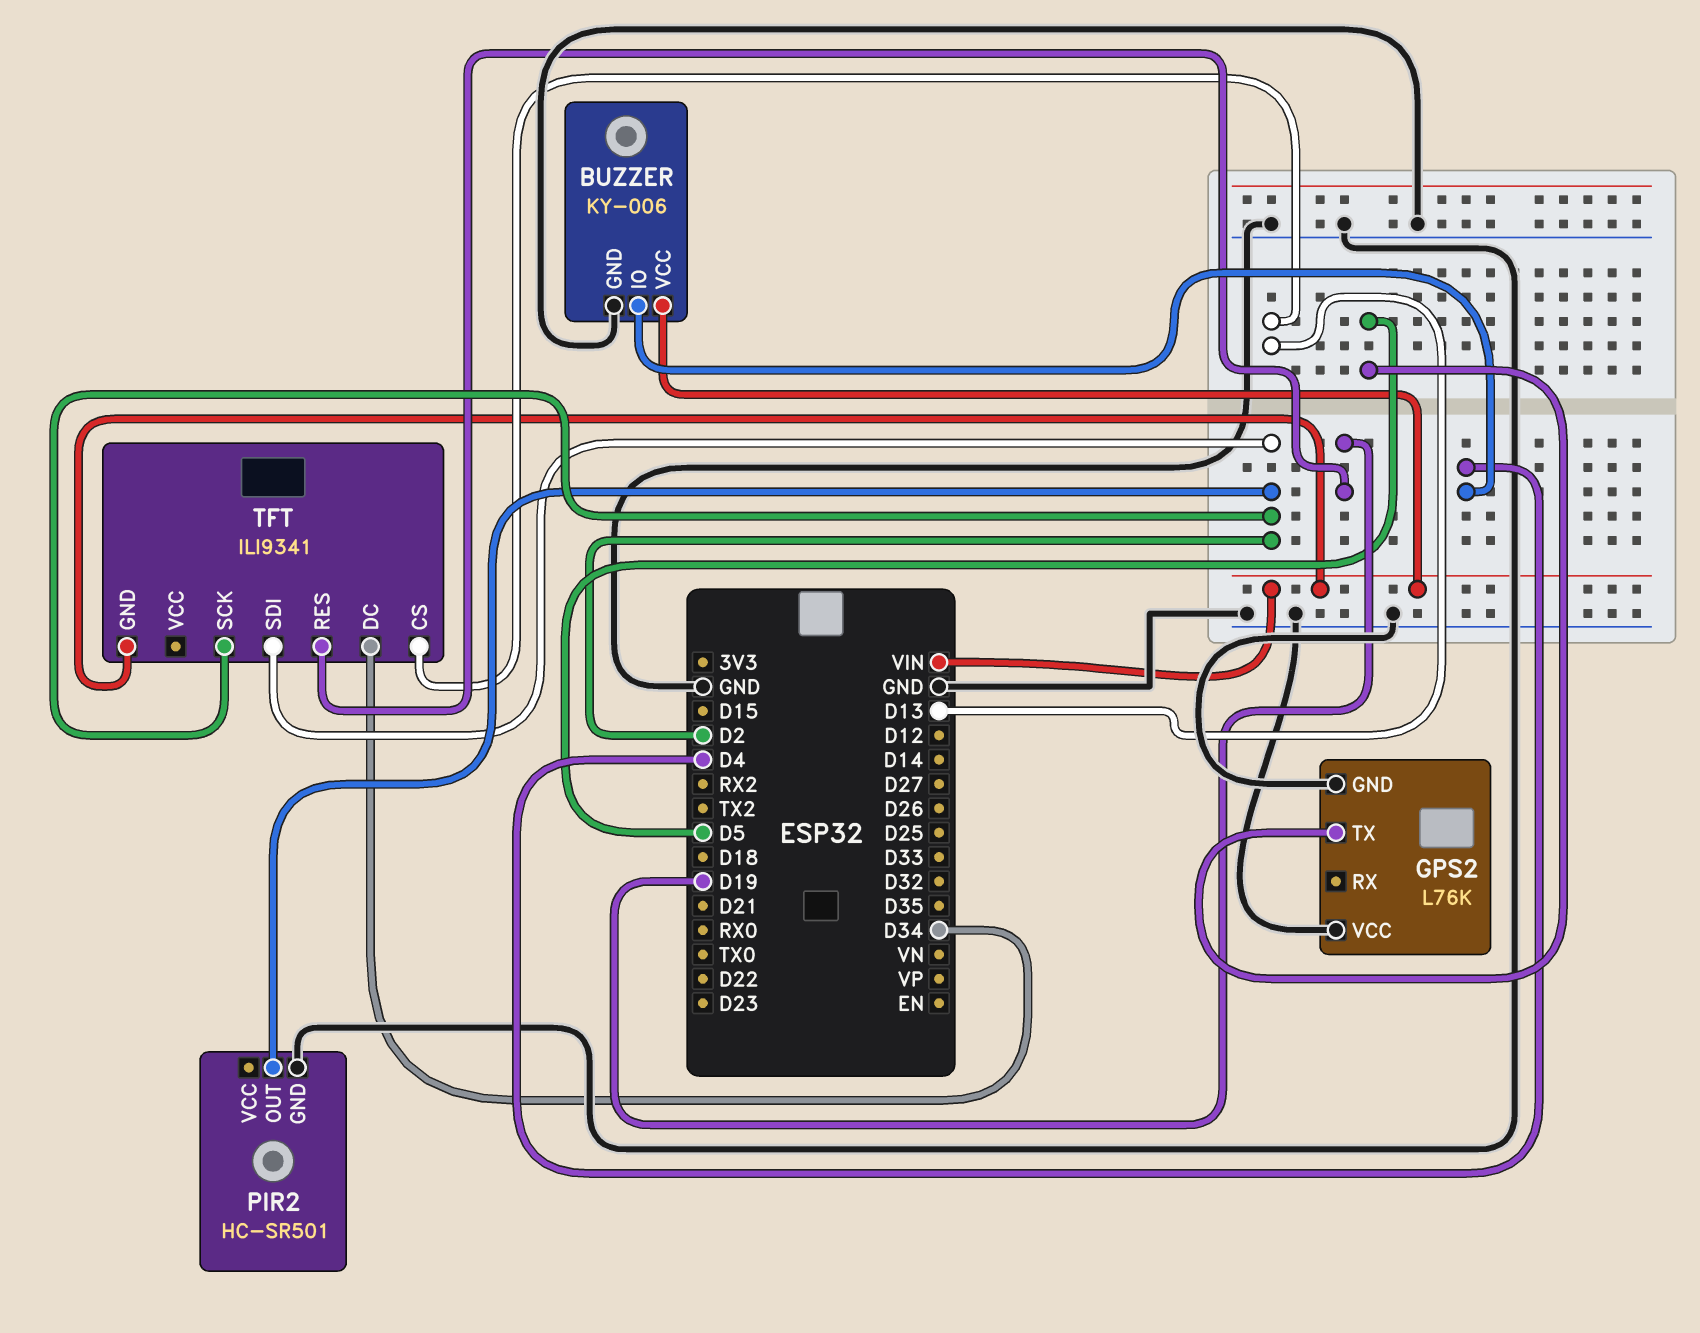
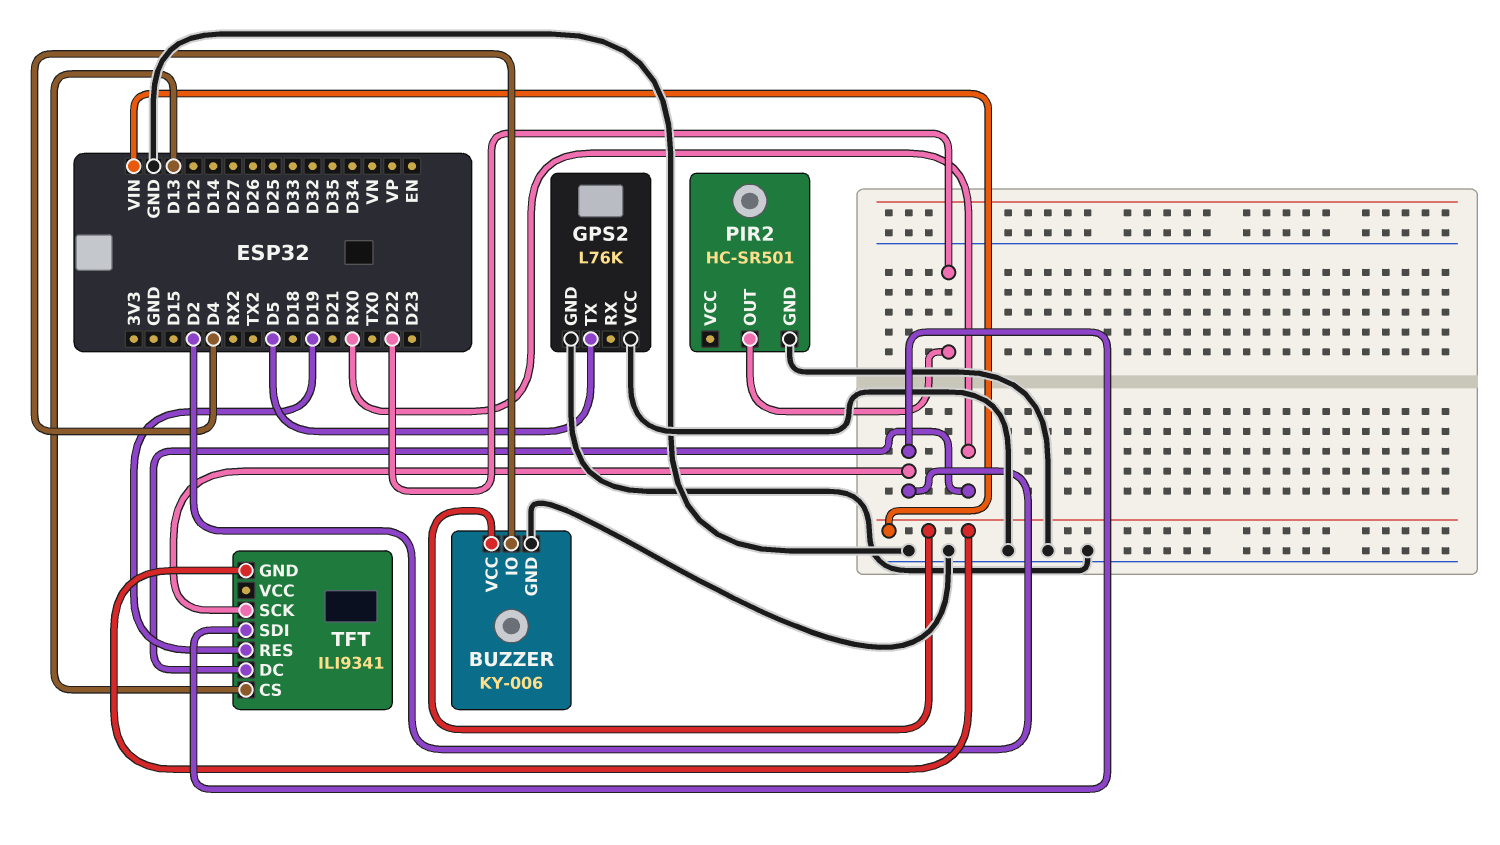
PIR2 pin OUT: D2 -> D22
TFT pin DC: D34 -> RX0

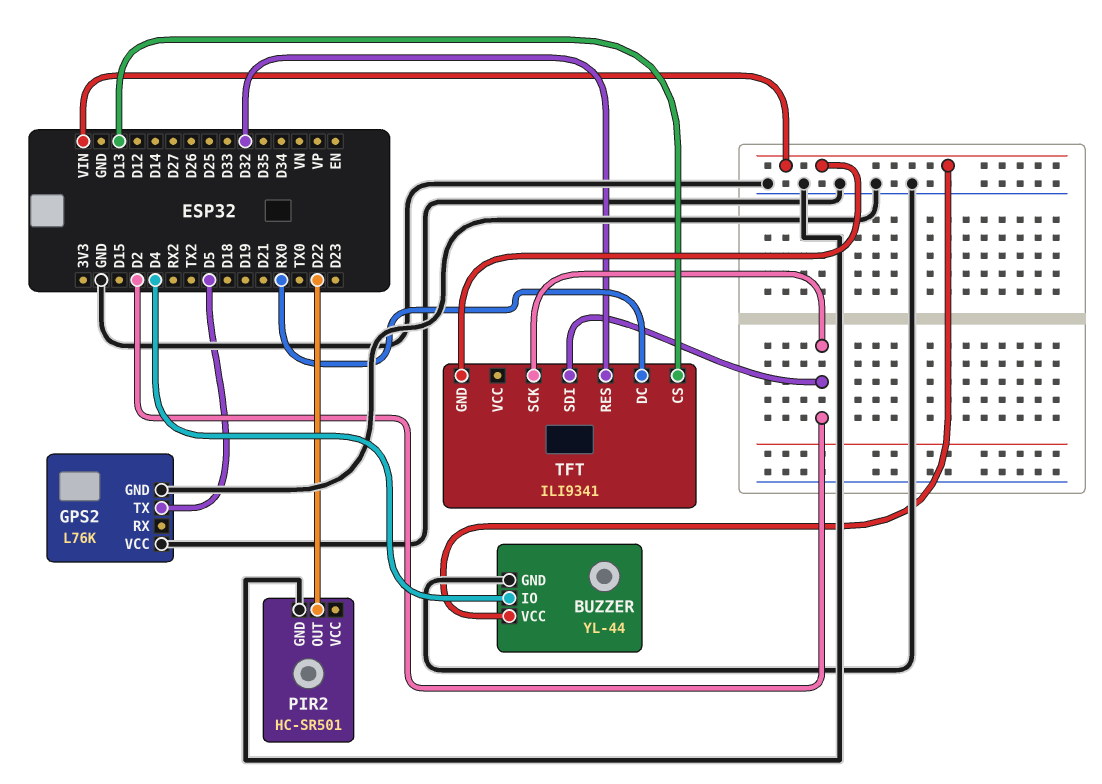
BUZZER: KY-006 -> YL-44
TFT pin RES: D19 -> D32

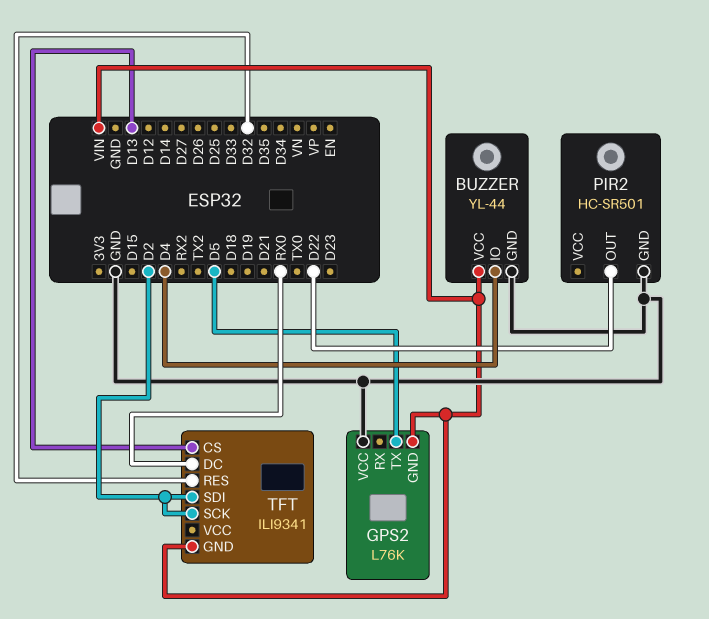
GPS2 pin GND: GND -> VIN

